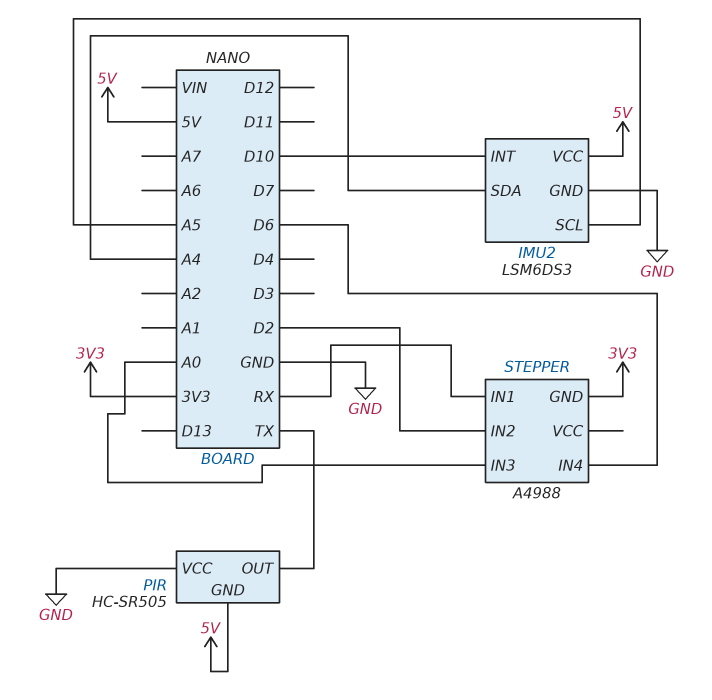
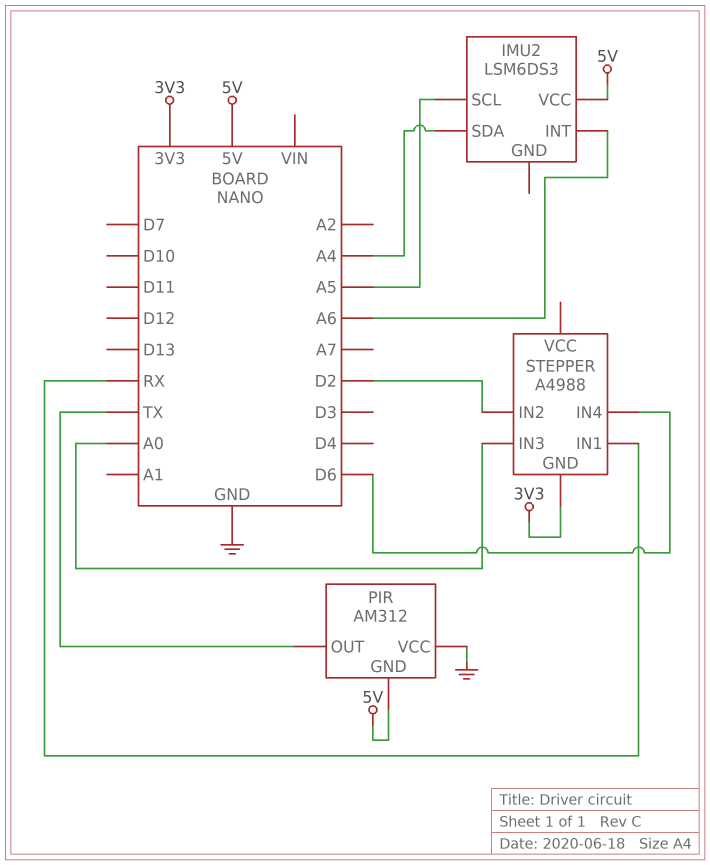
IMU2 pin GND: GND -> none
IMU2 pin INT: D10 -> A6
PIR: HC-SR505 -> AM312

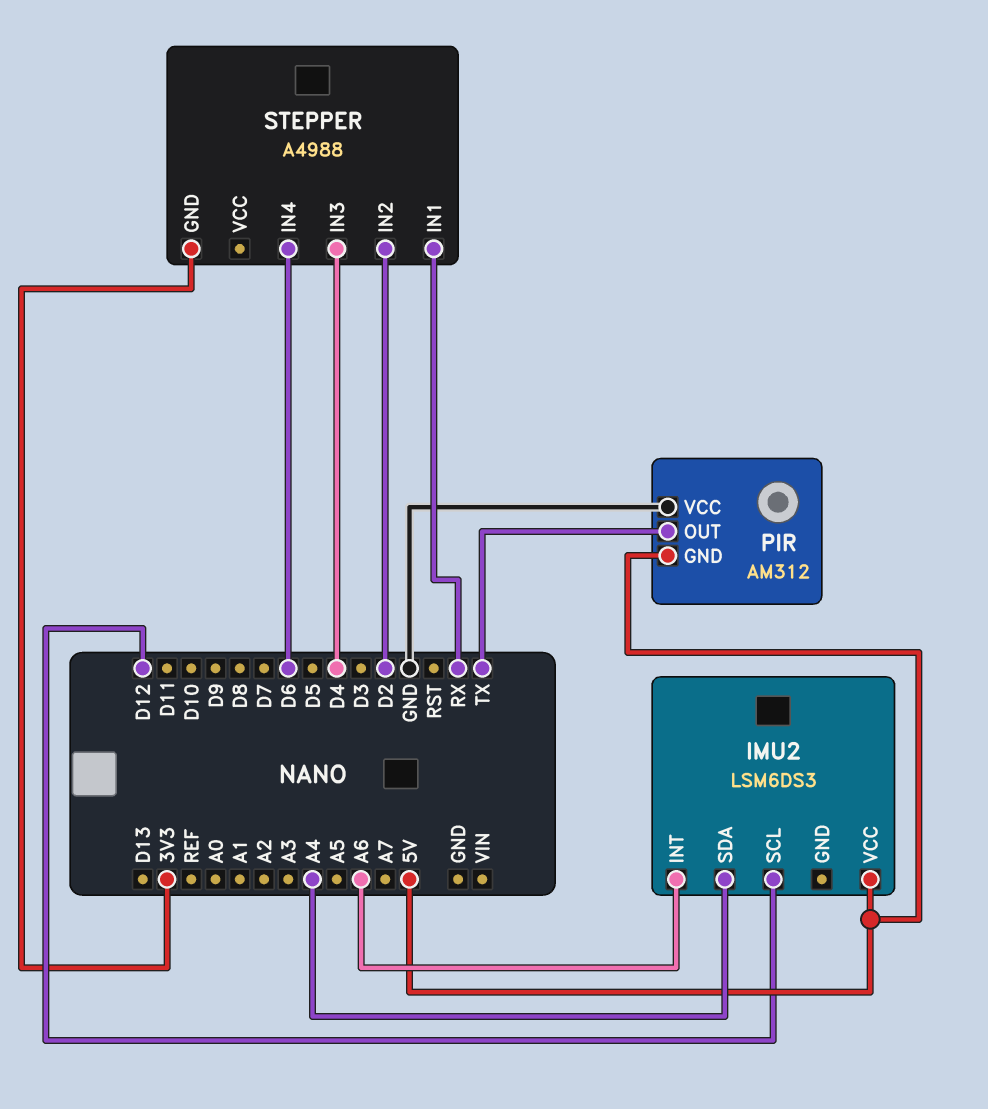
IMU2 pin SCL: A5 -> D12
STEPPER pin IN3: A0 -> D4

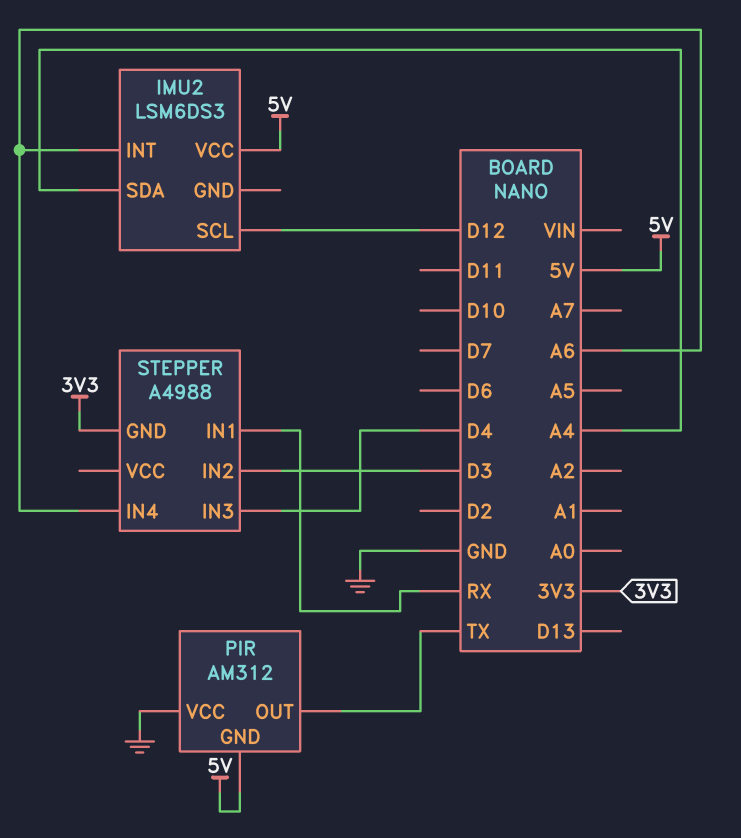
STEPPER pin IN2: D2 -> D3
STEPPER pin IN4: D6 -> A6

